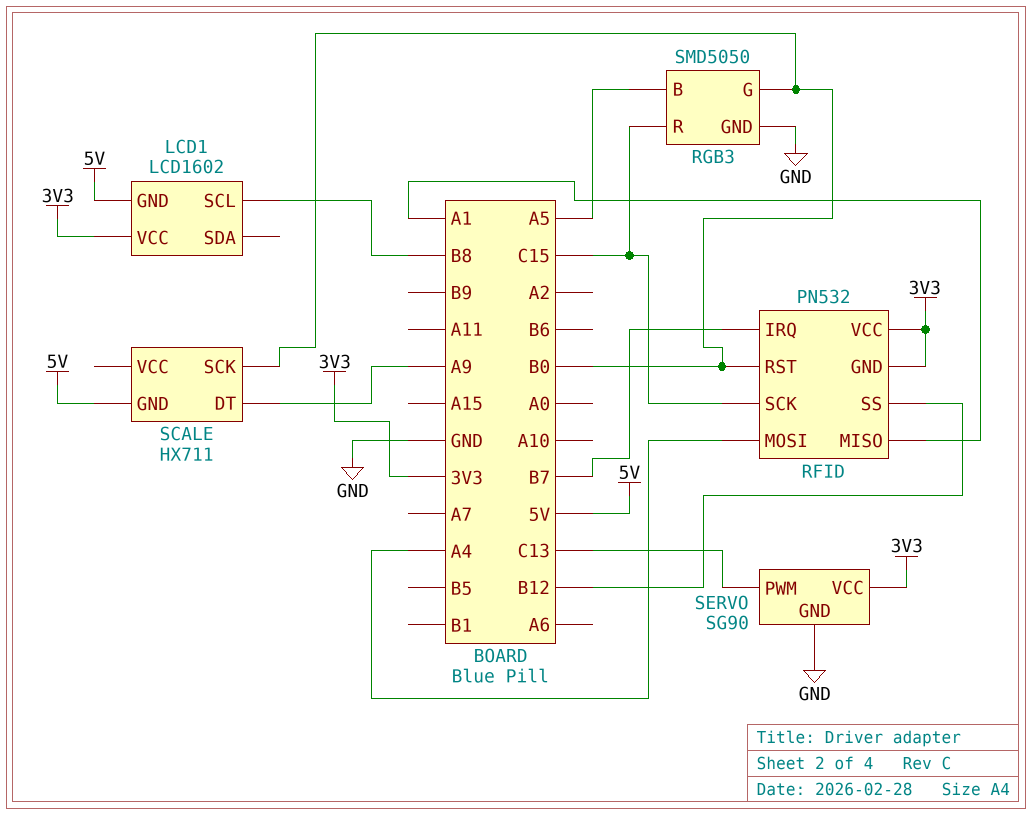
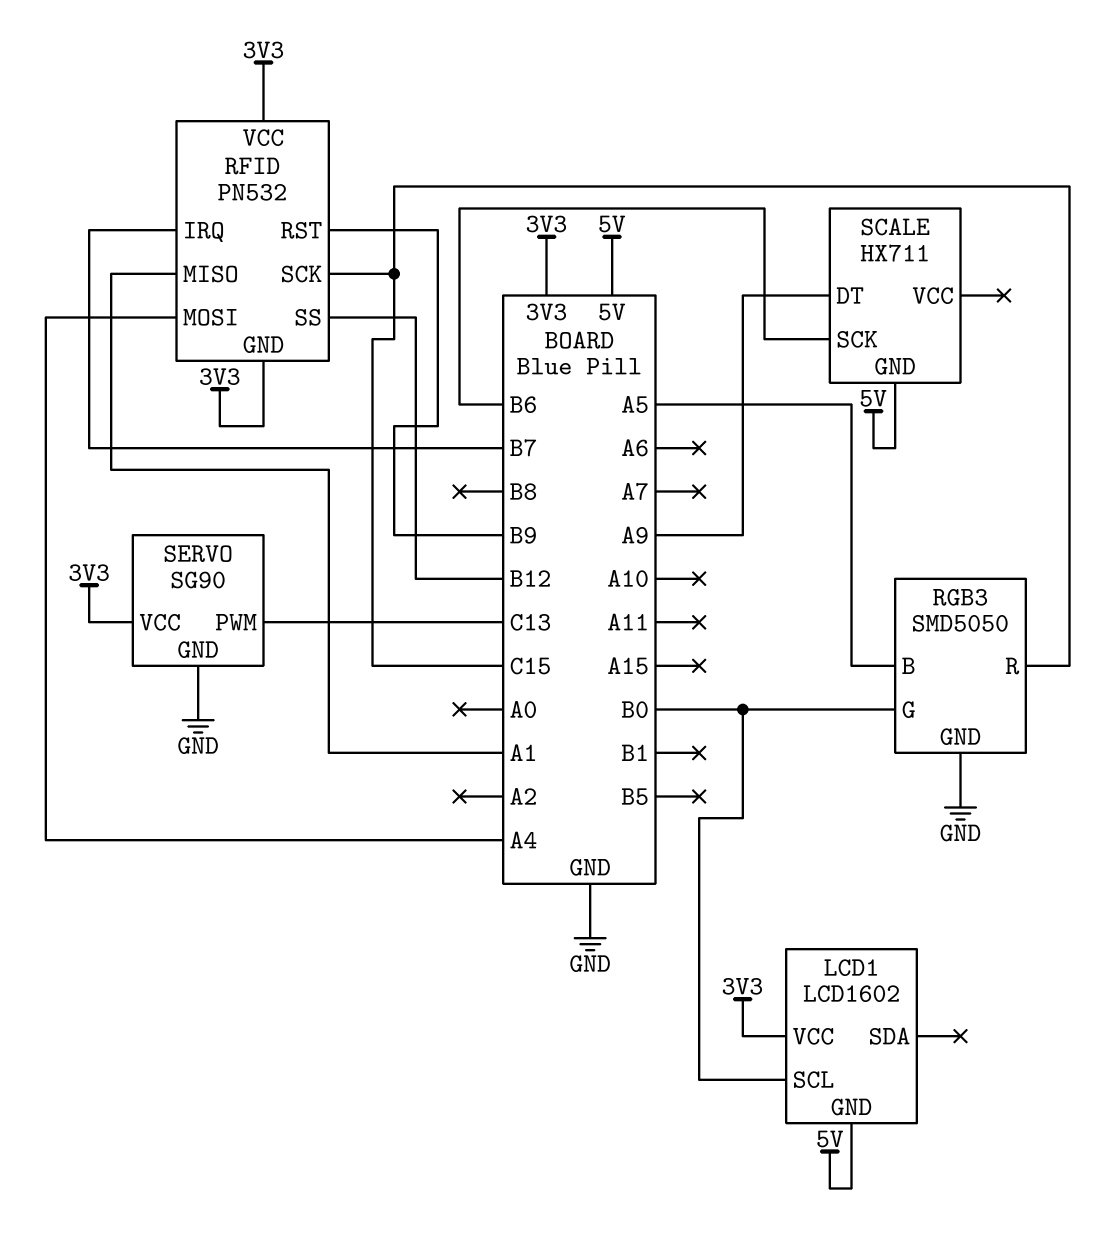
LCD1 pin SCL: B8 -> B0
RFID pin RST: B0 -> B9
SCALE pin SCK: B0 -> B6

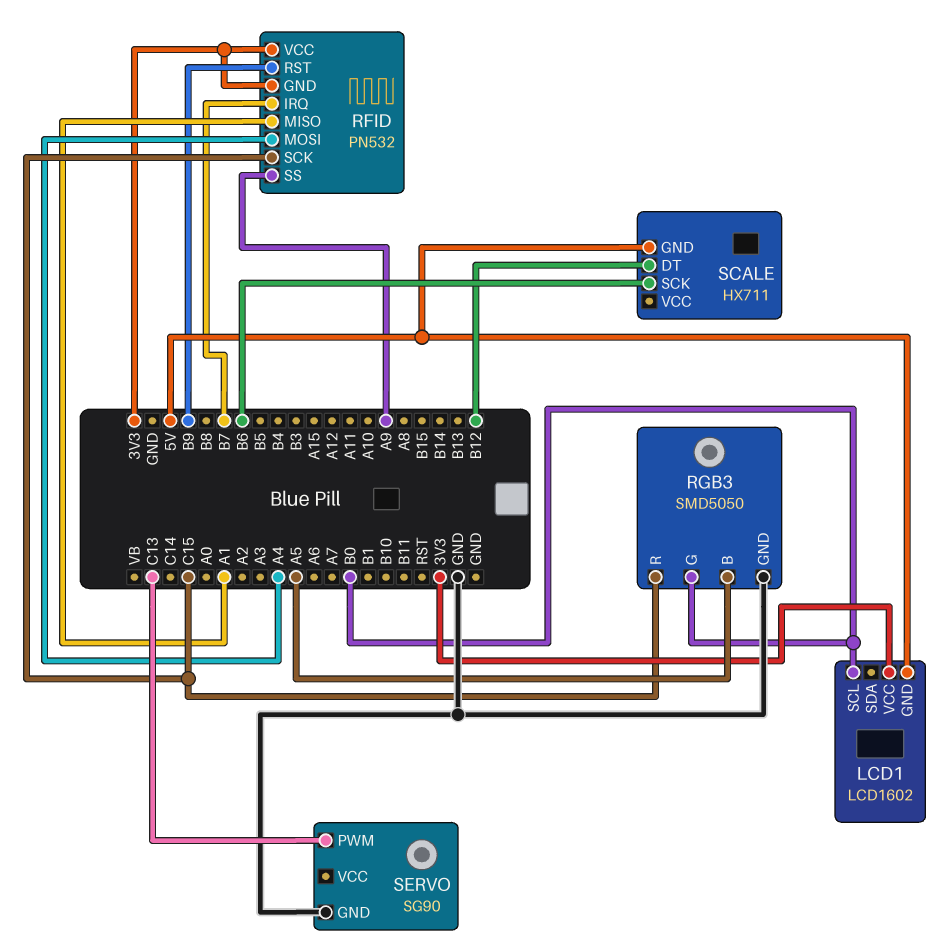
RFID pin SS: B12 -> A9
SCALE pin DT: A9 -> B12
SERVO pin VCC: 3V3 -> none

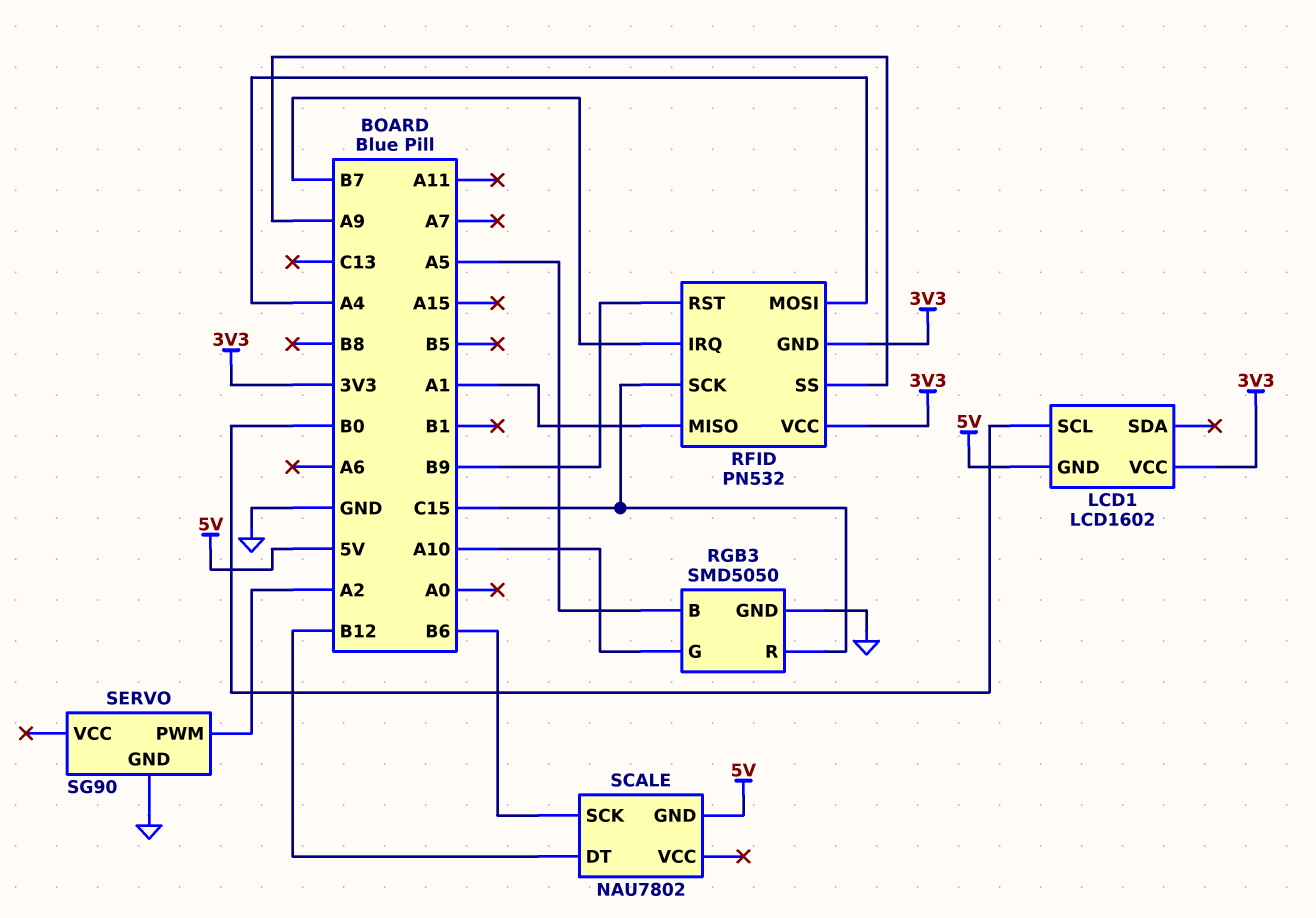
RGB3 pin G: B0 -> A10
SCALE: HX711 -> NAU7802
SERVO pin PWM: C13 -> A2

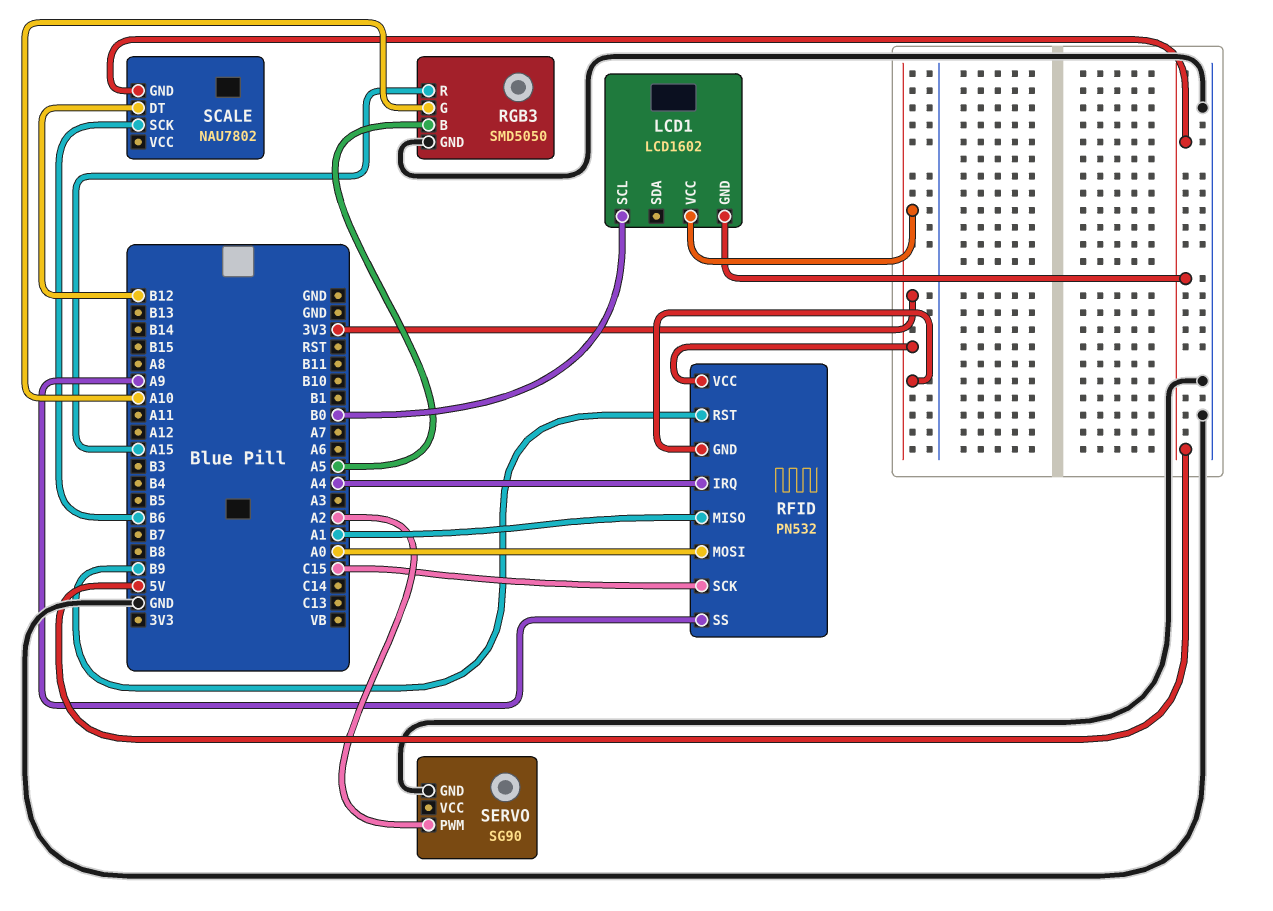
RFID pin IRQ: B7 -> A4
RFID pin MOSI: A4 -> A0
RGB3 pin R: C15 -> A15

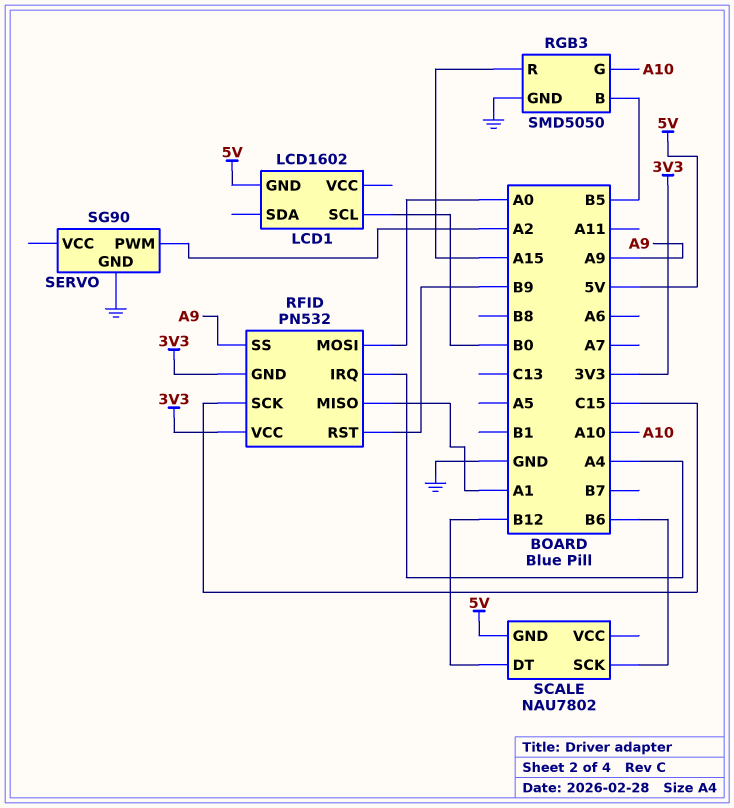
LCD1 pin VCC: 3V3 -> none
RGB3 pin B: A5 -> B5

